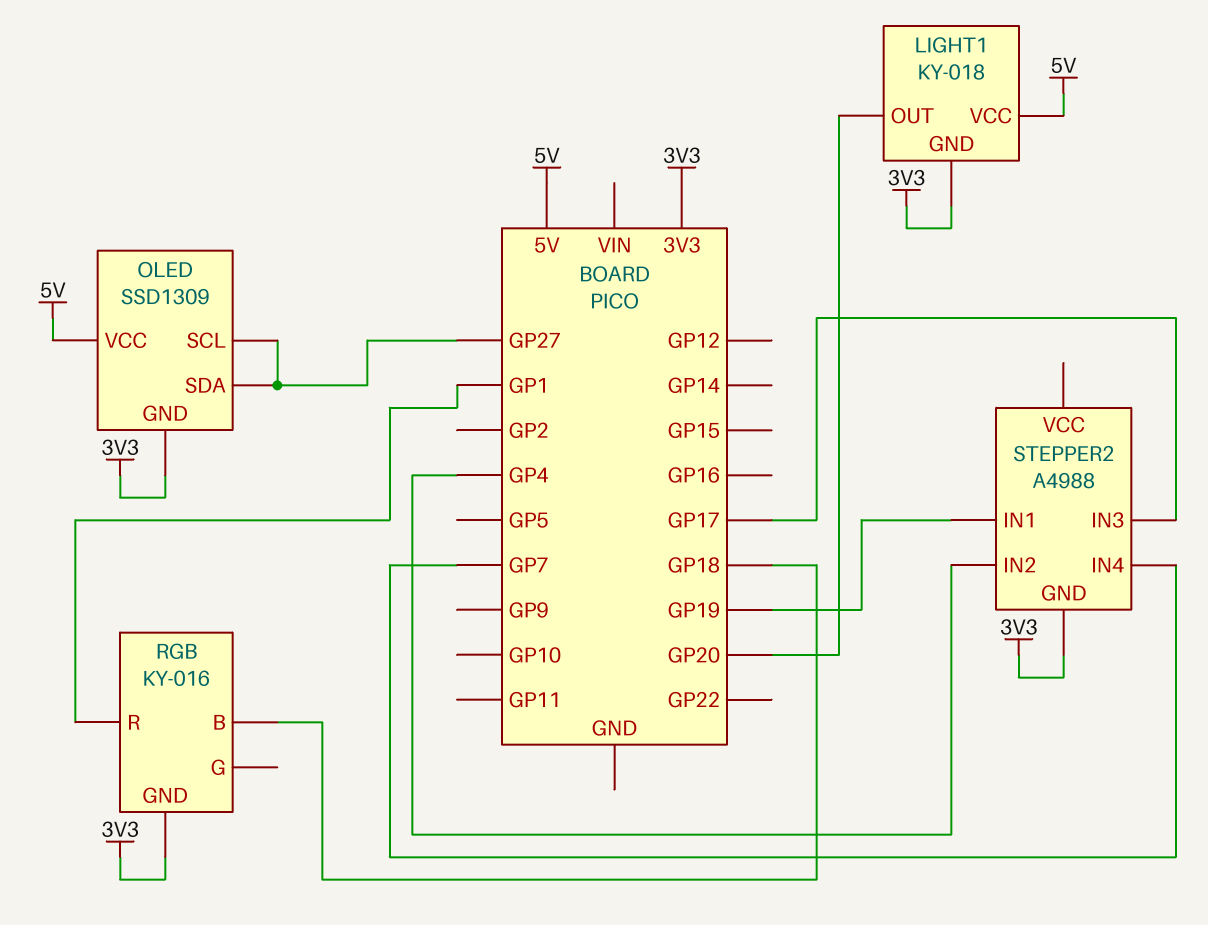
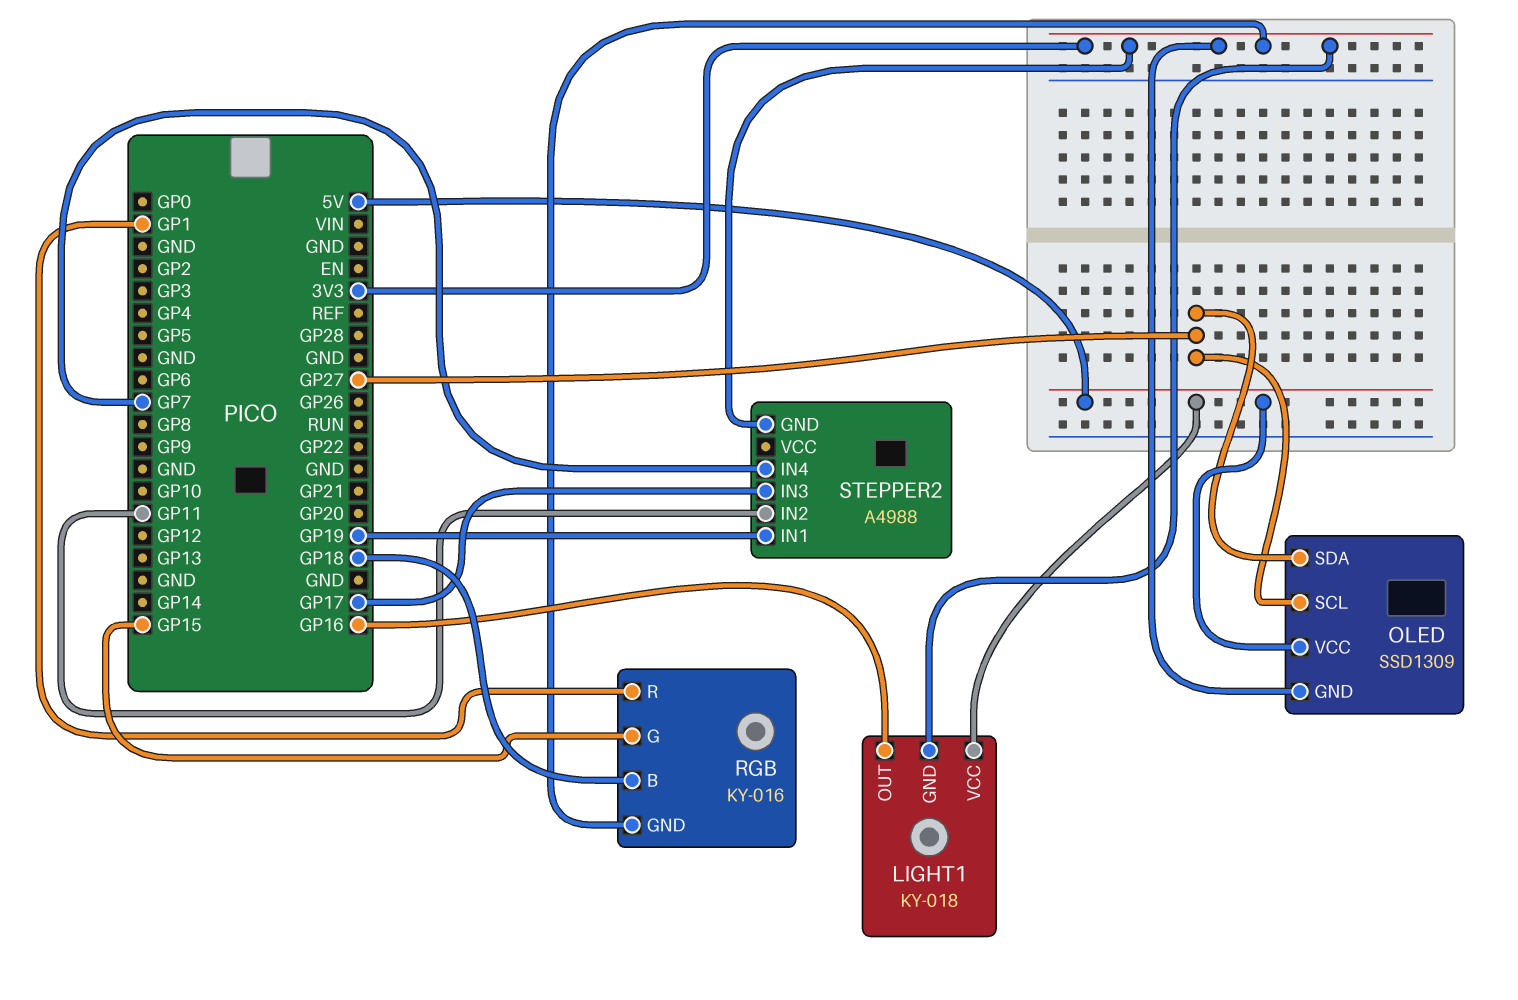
LIGHT1 pin OUT: GP20 -> GP16
RGB pin G: none -> GP15
STEPPER2 pin IN2: GP4 -> GP11

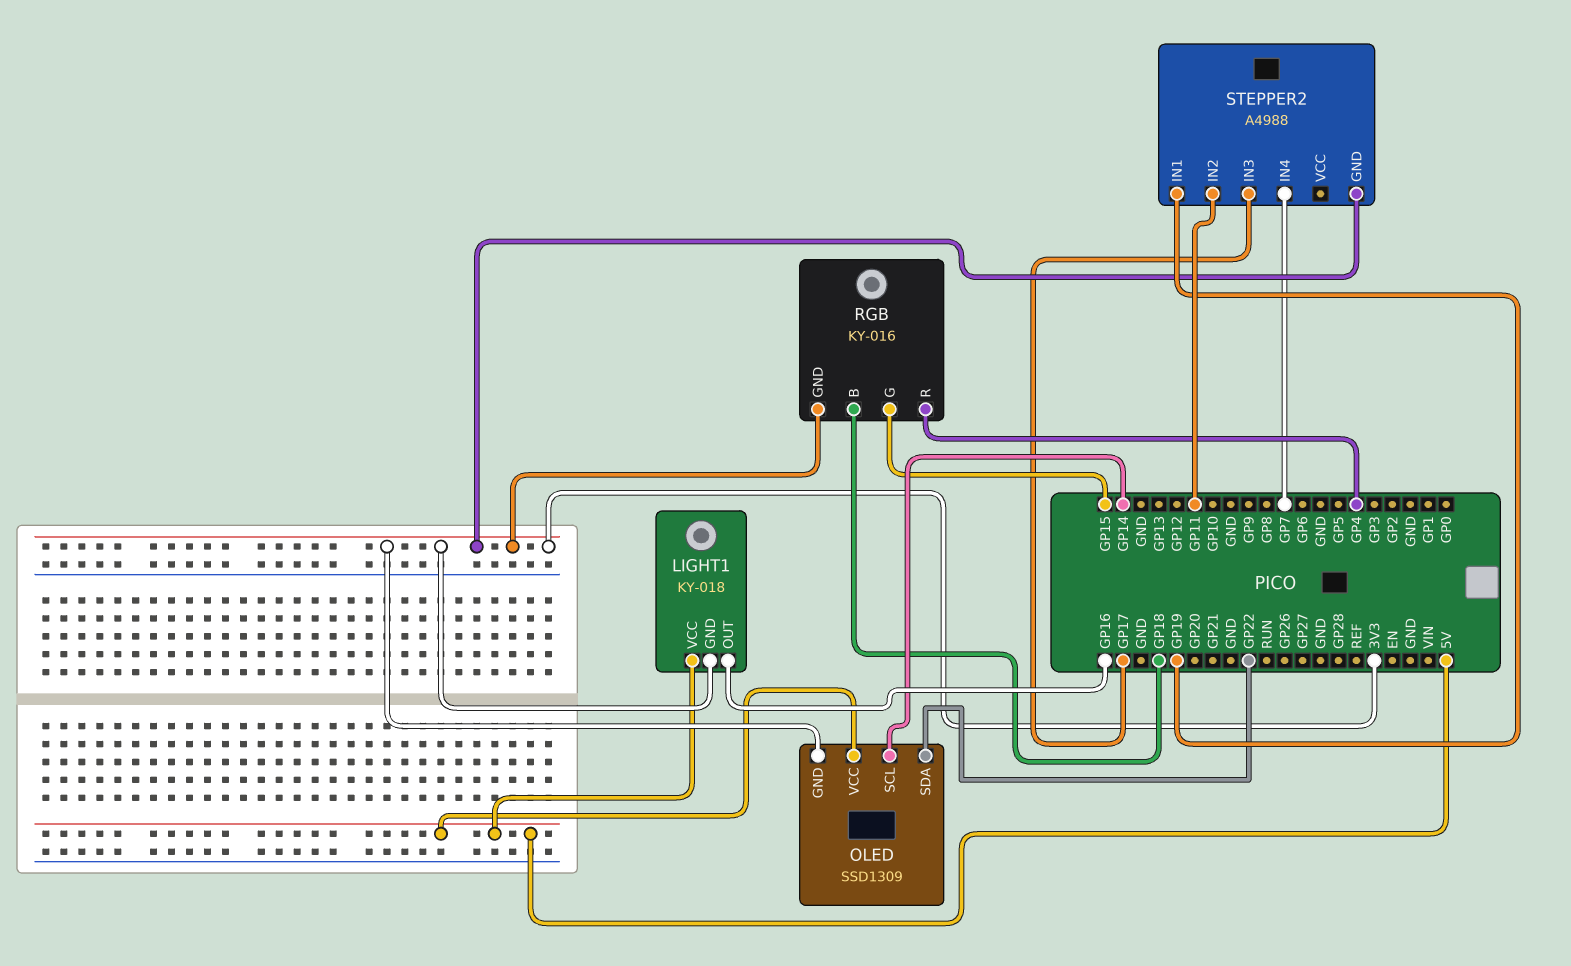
OLED pin SCL: GP27 -> GP14
OLED pin SDA: GP27 -> GP22
RGB pin R: GP1 -> GP4

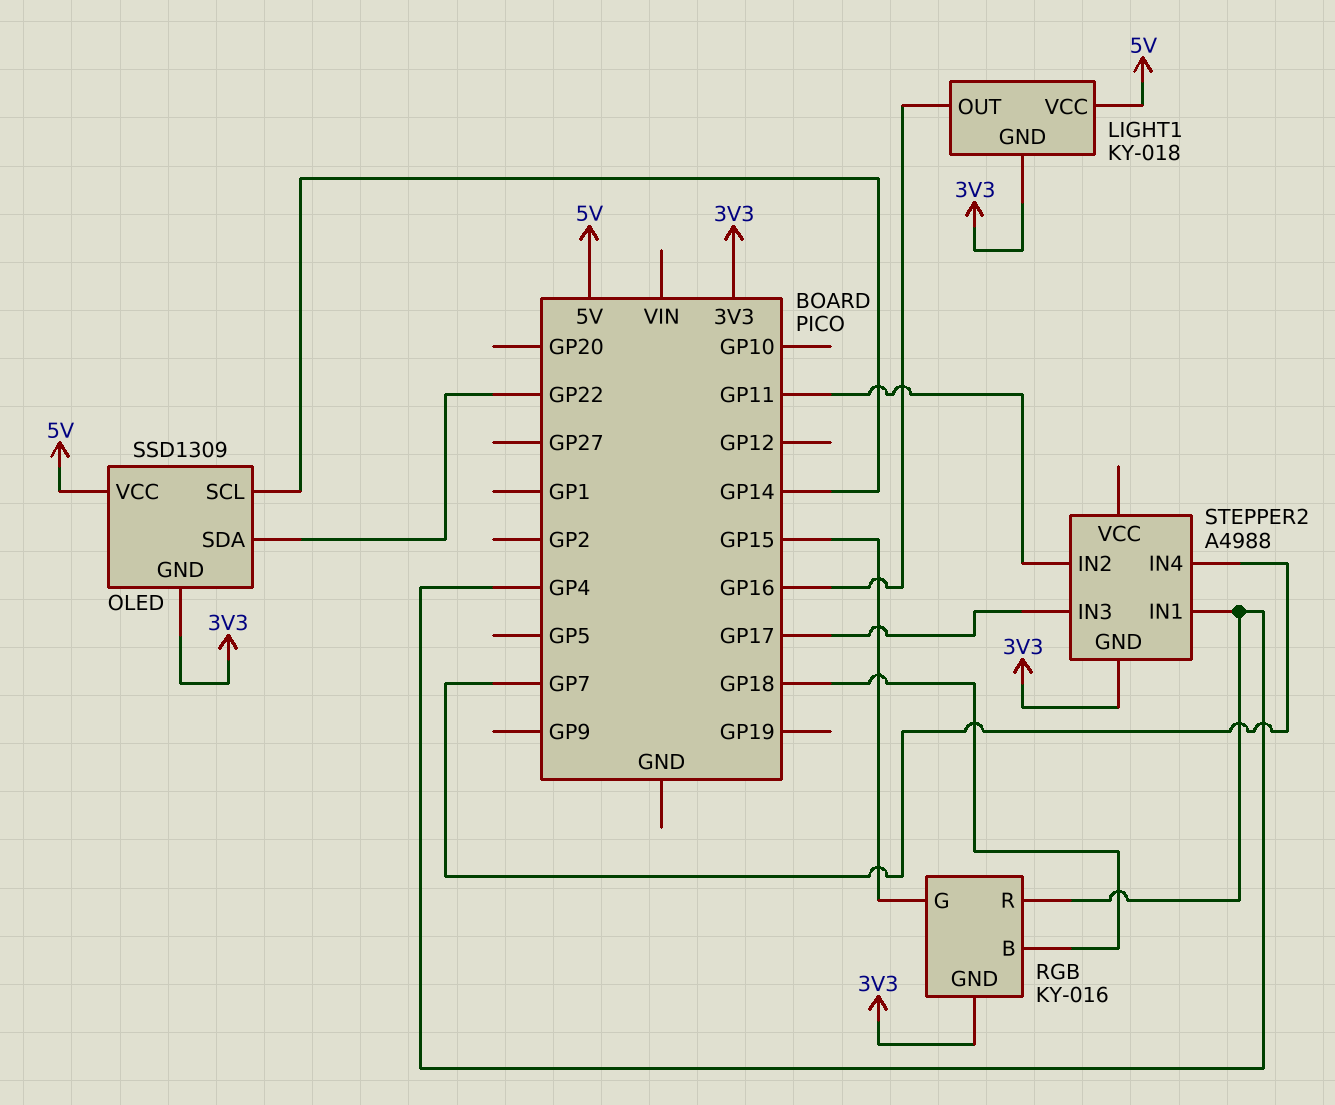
STEPPER2 pin IN1: GP19 -> GP4

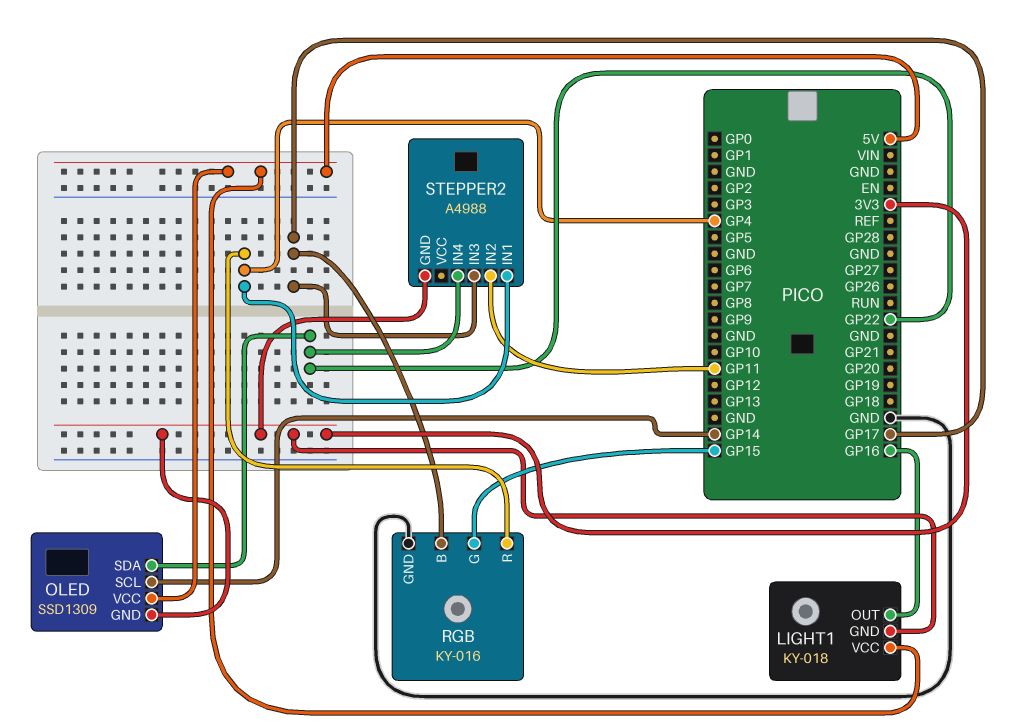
RGB pin B: GP18 -> GP17
RGB pin GND: 3V3 -> GND
STEPPER2 pin IN4: GP7 -> GP22

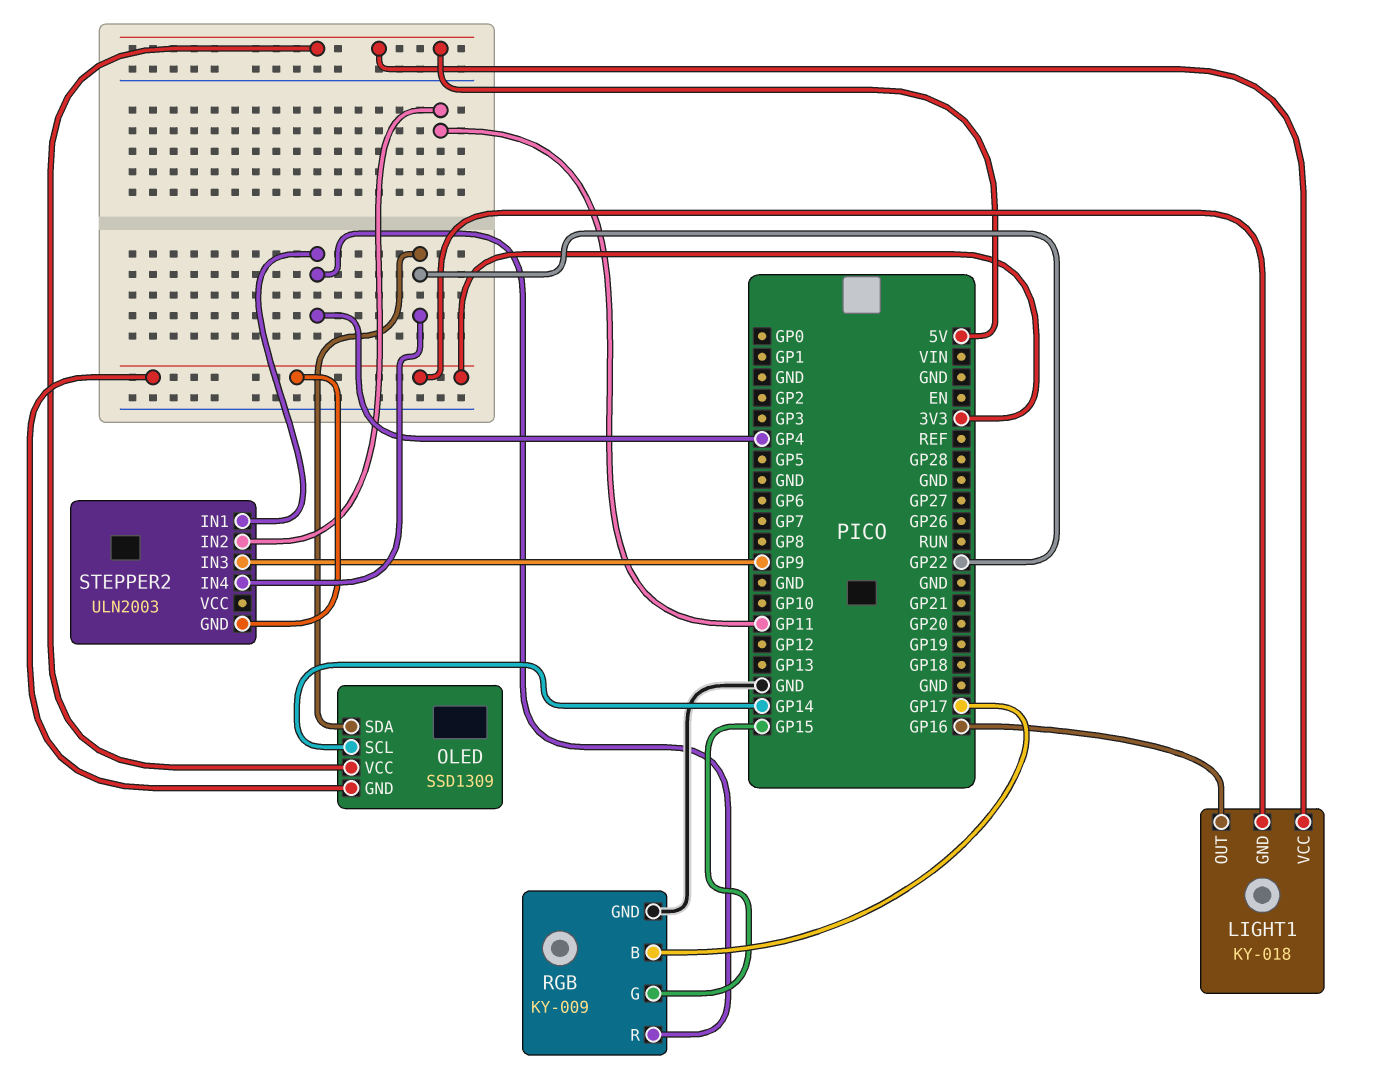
RGB: KY-016 -> KY-009
STEPPER2: A4988 -> ULN2003
STEPPER2 pin IN3: GP17 -> GP9

